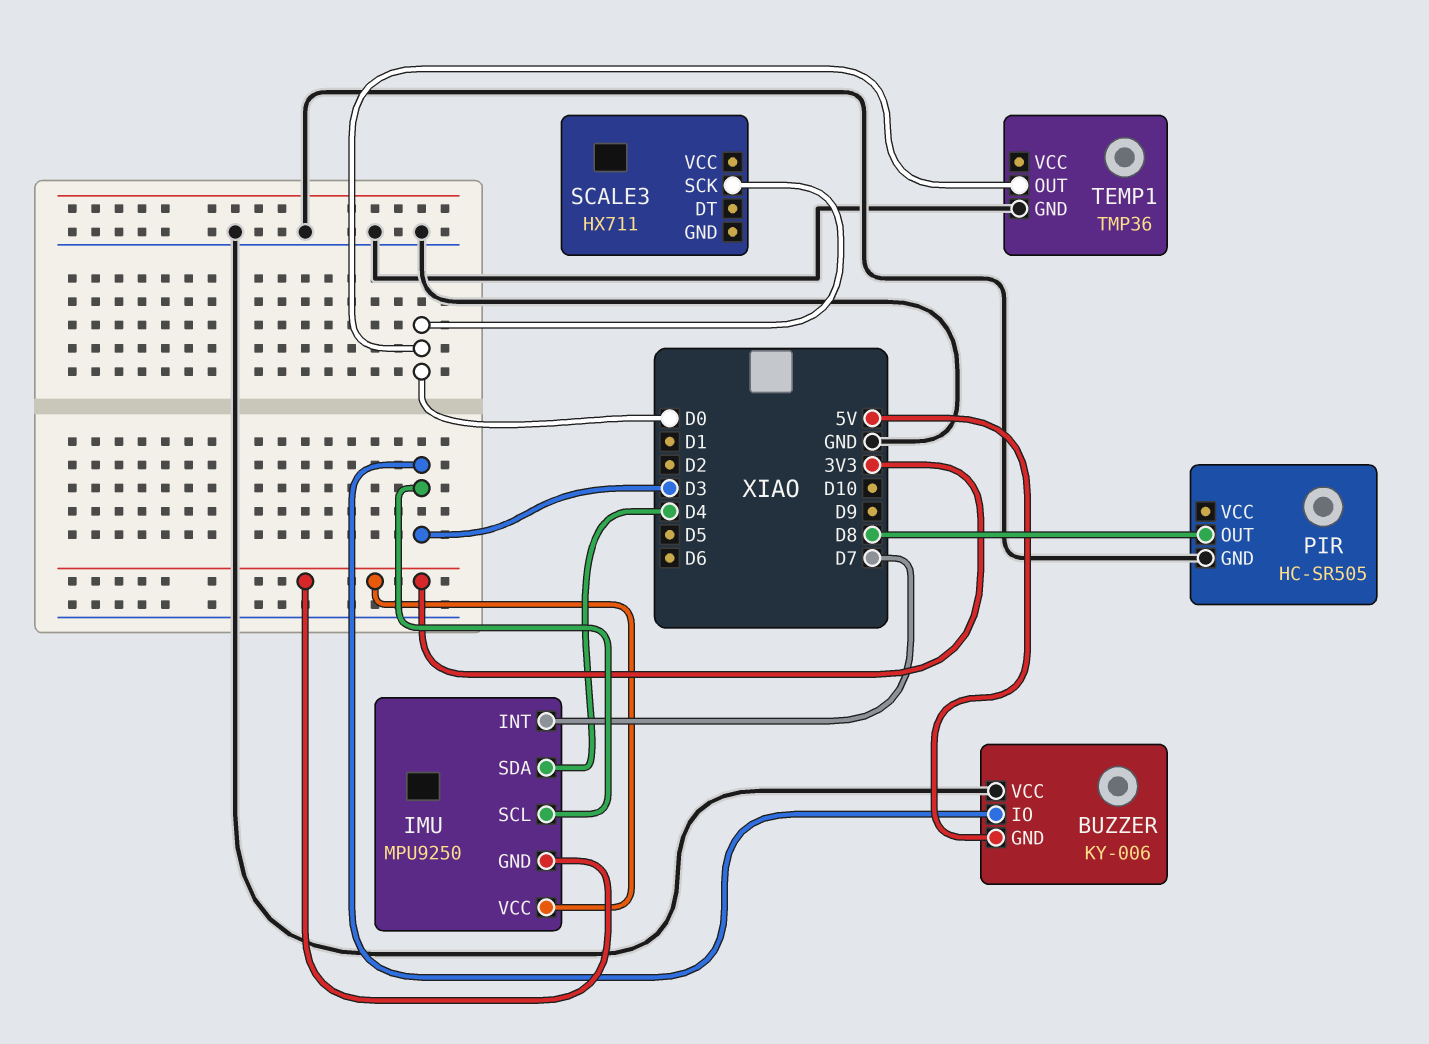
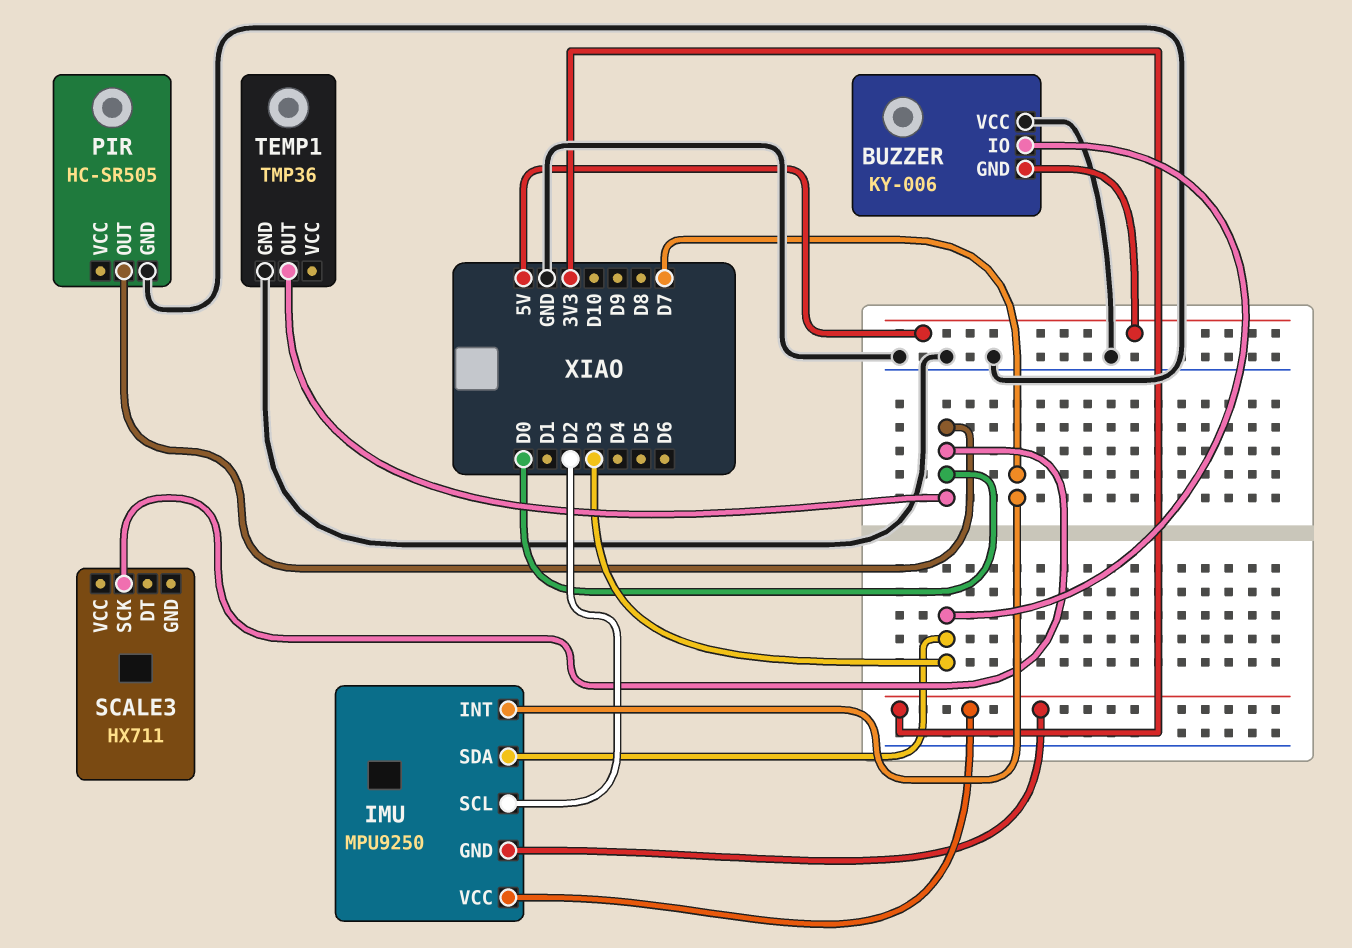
IMU pin SCL: D3 -> D2
IMU pin SDA: D4 -> D3
PIR pin OUT: D8 -> D0

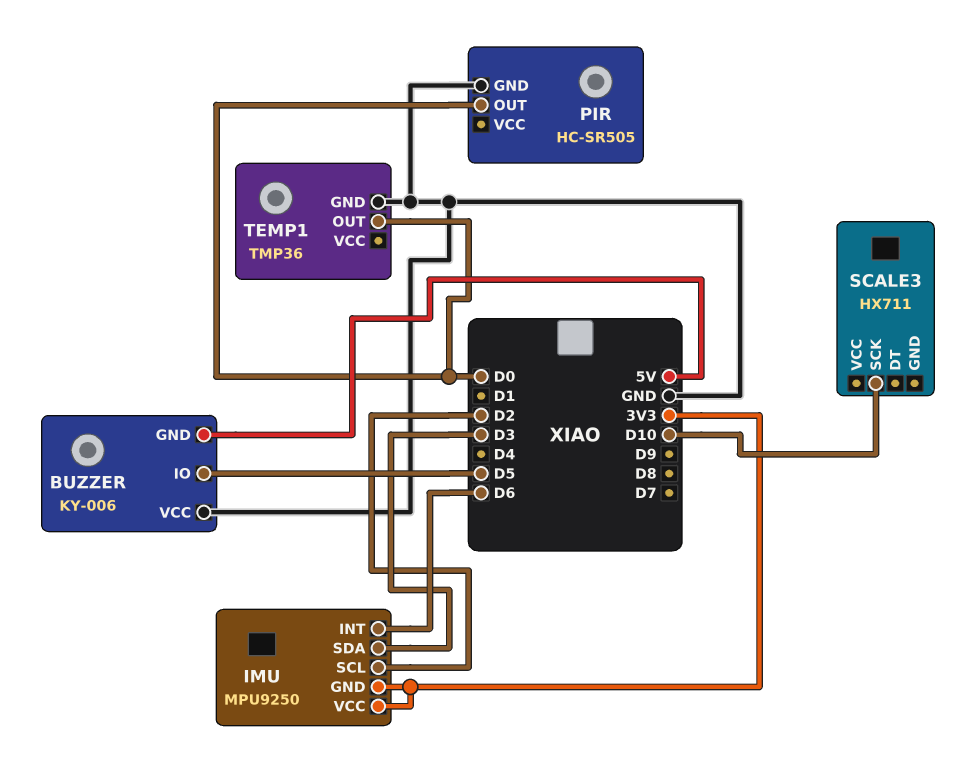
BUZZER pin IO: D3 -> D5
IMU pin INT: D7 -> D6
SCALE3 pin SCK: D0 -> D10

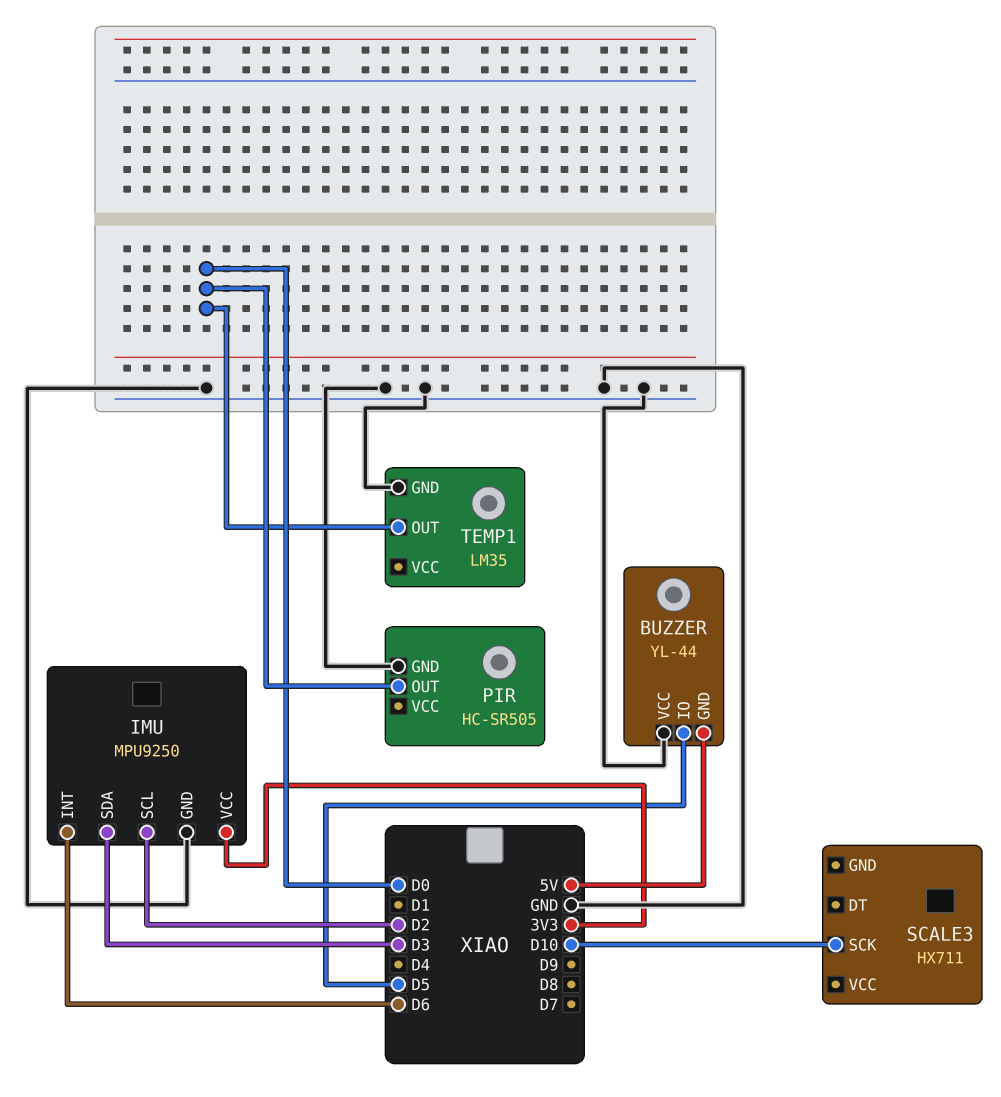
BUZZER: KY-006 -> YL-44
IMU pin GND: 3V3 -> GND
TEMP1: TMP36 -> LM35

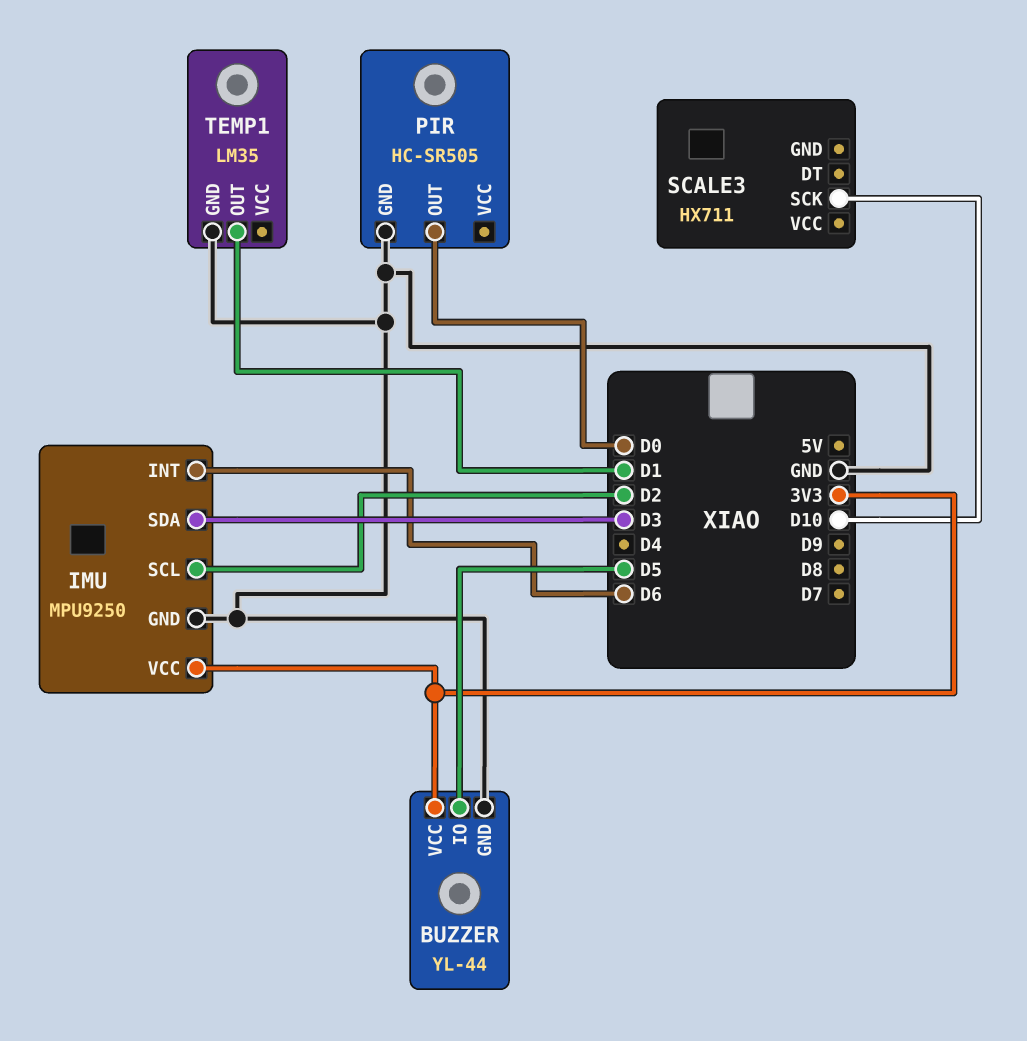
BUZZER pin GND: 5V -> GND
BUZZER pin VCC: GND -> 3V3
TEMP1 pin OUT: D0 -> D1

